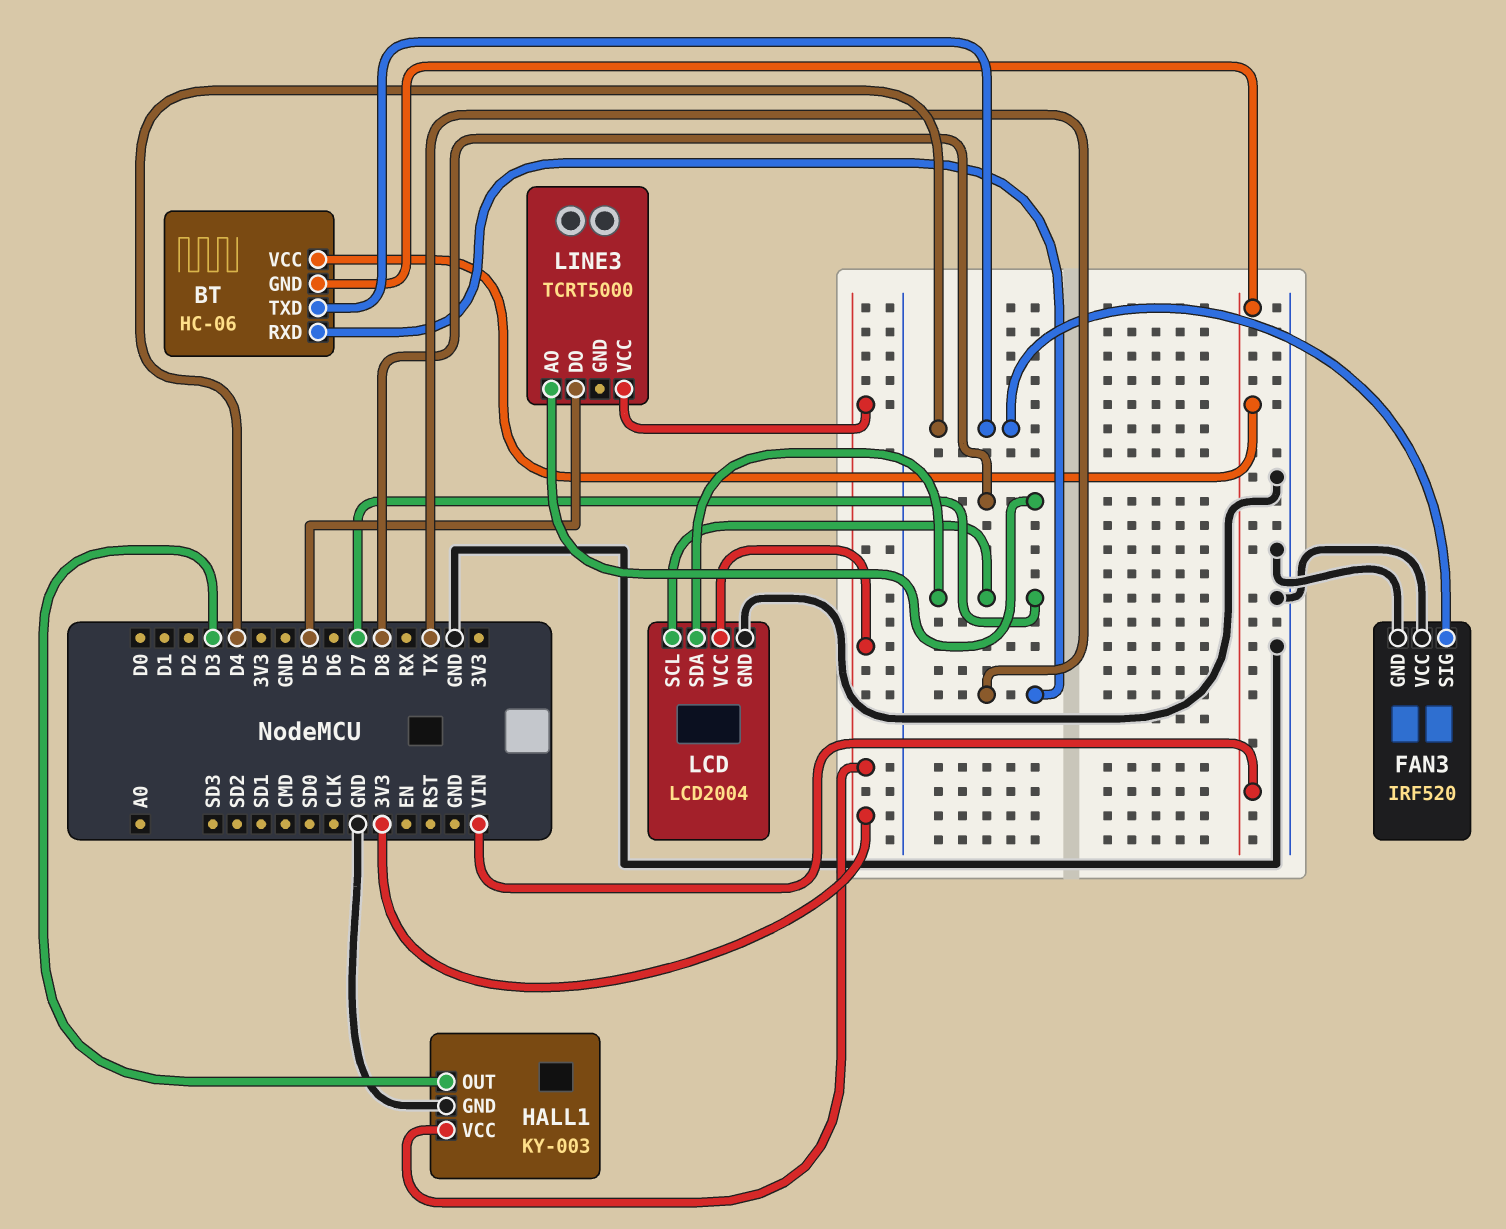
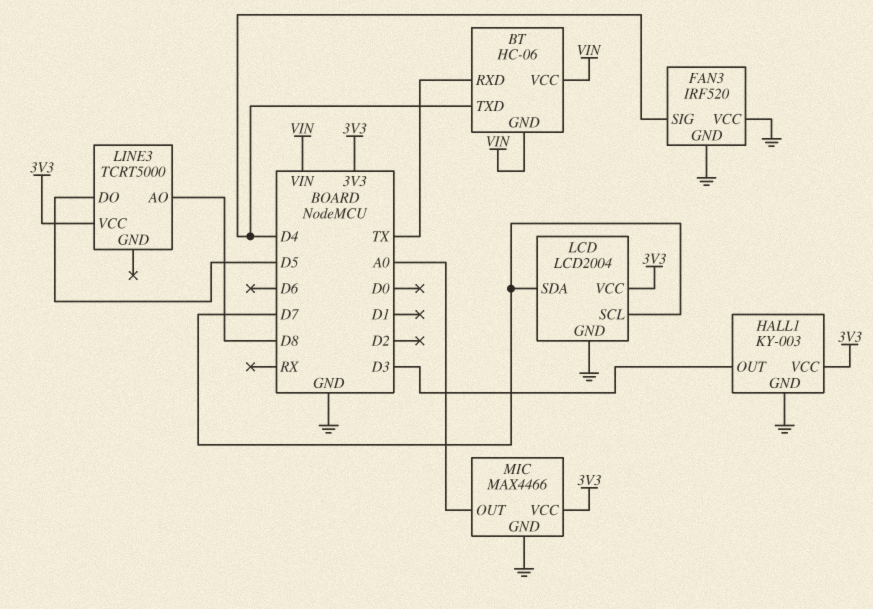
MIC: none -> MAX4466
MIC pin GND: none -> GND
MIC pin OUT: none -> A0
MIC pin VCC: none -> 3V3

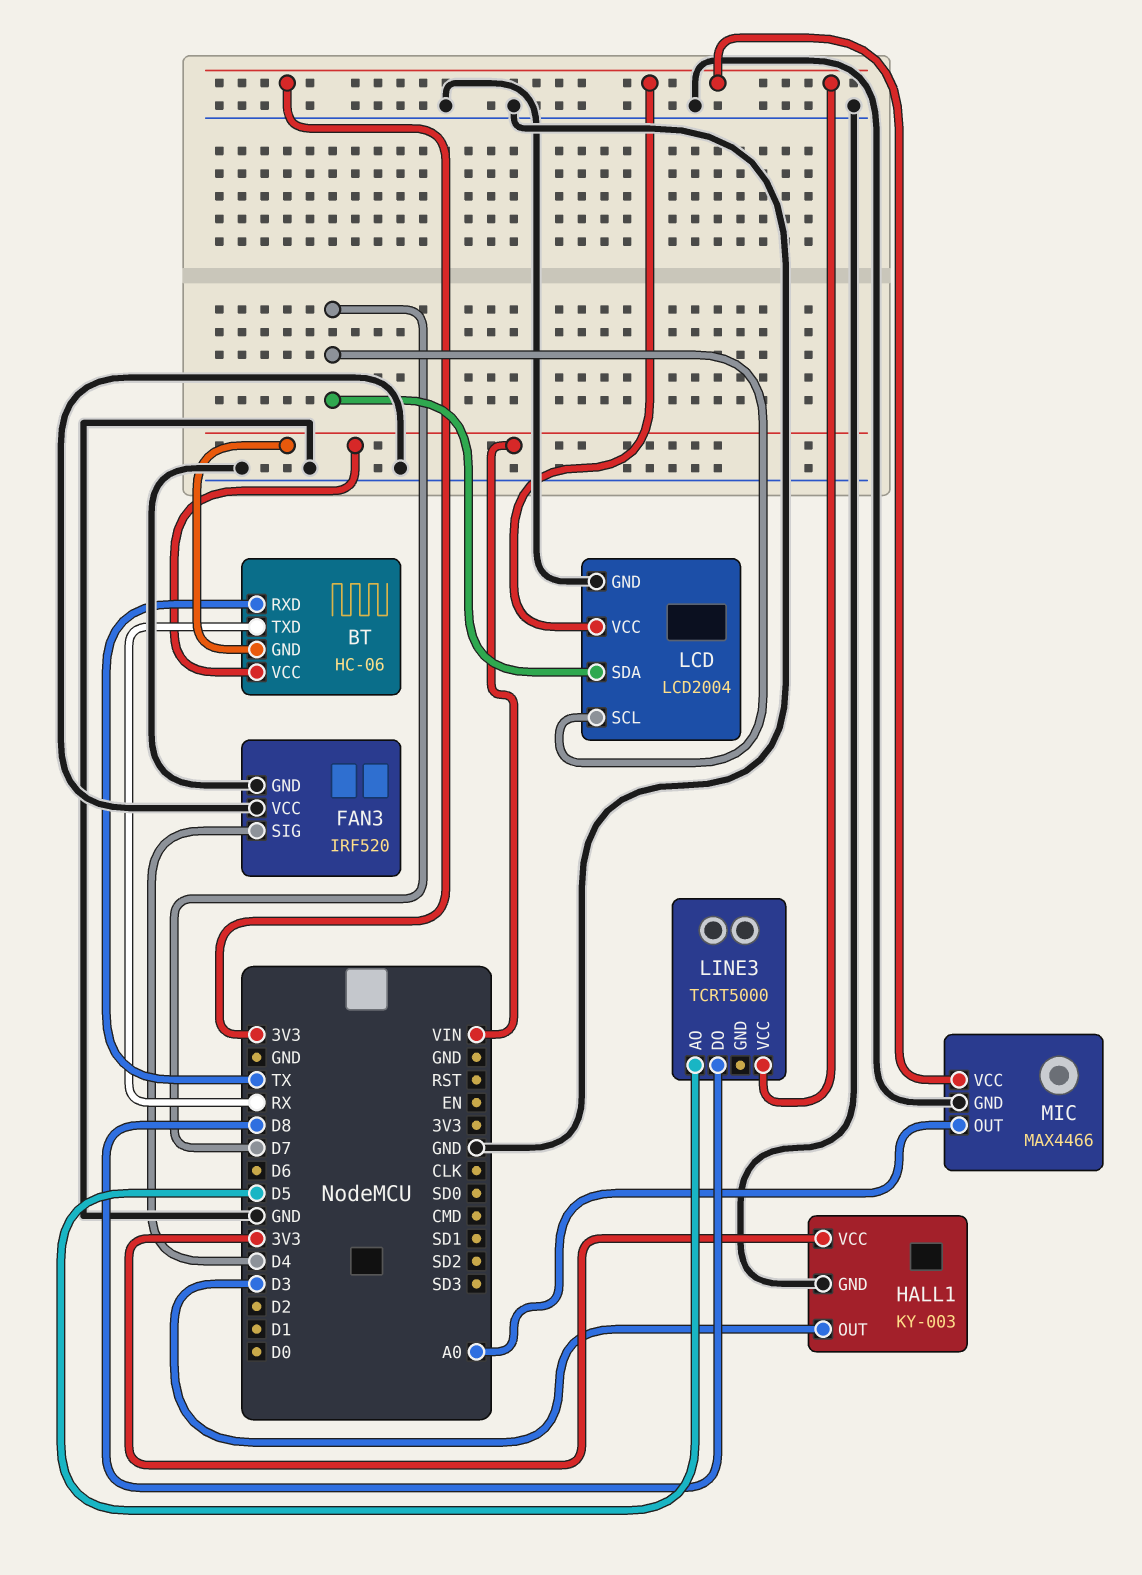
BT pin TXD: D4 -> RX
LINE3 pin AO: D8 -> D5
LINE3 pin DO: D5 -> D8

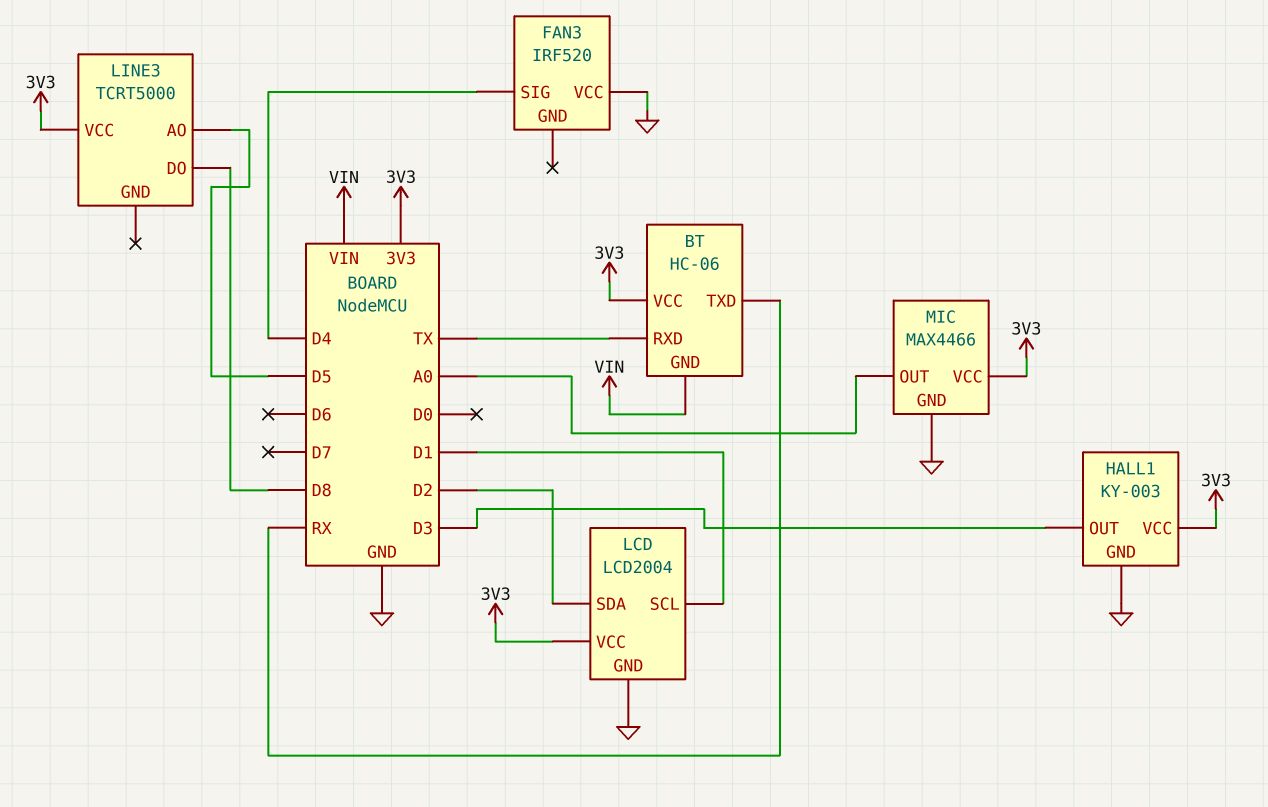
BT pin VCC: VIN -> 3V3
FAN3 pin GND: GND -> none
LCD pin SCL: D7 -> D1
LCD pin SDA: D7 -> D2

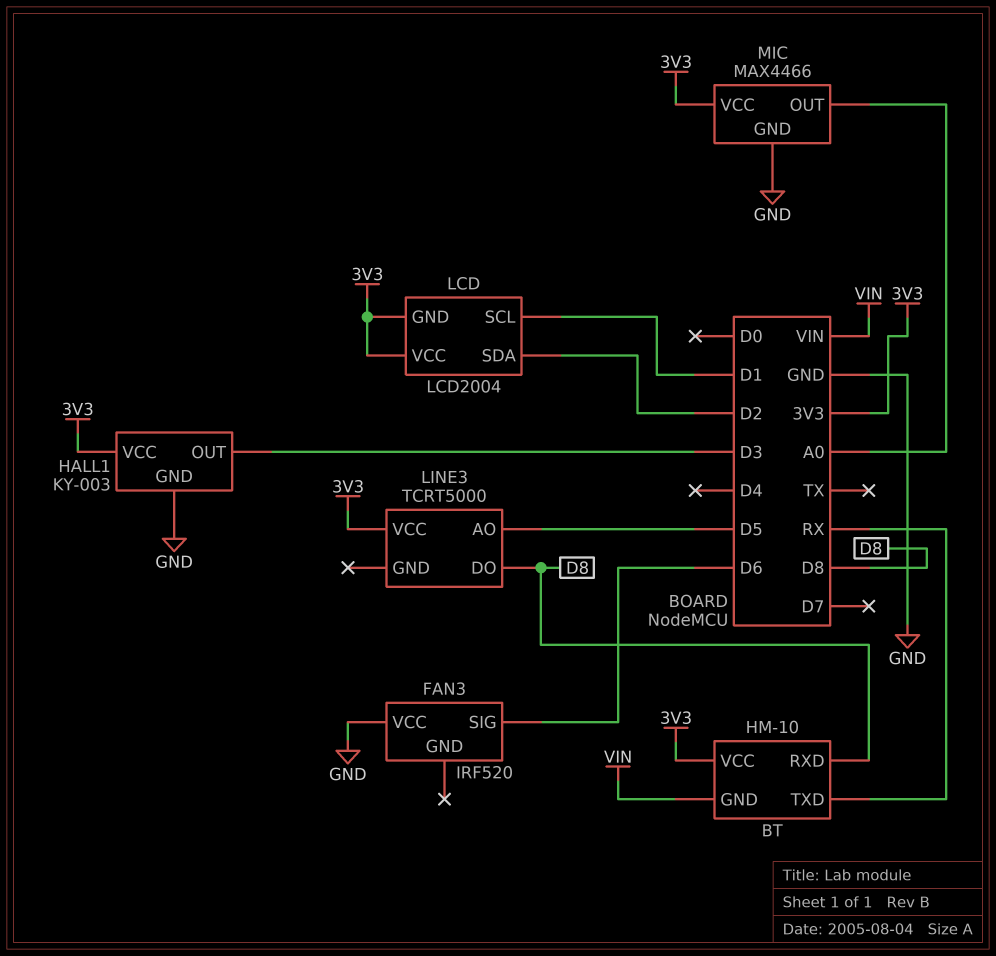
BT: HC-06 -> HM-10
BT pin RXD: TX -> D8
FAN3 pin SIG: D4 -> D6
LCD pin GND: GND -> 3V3

